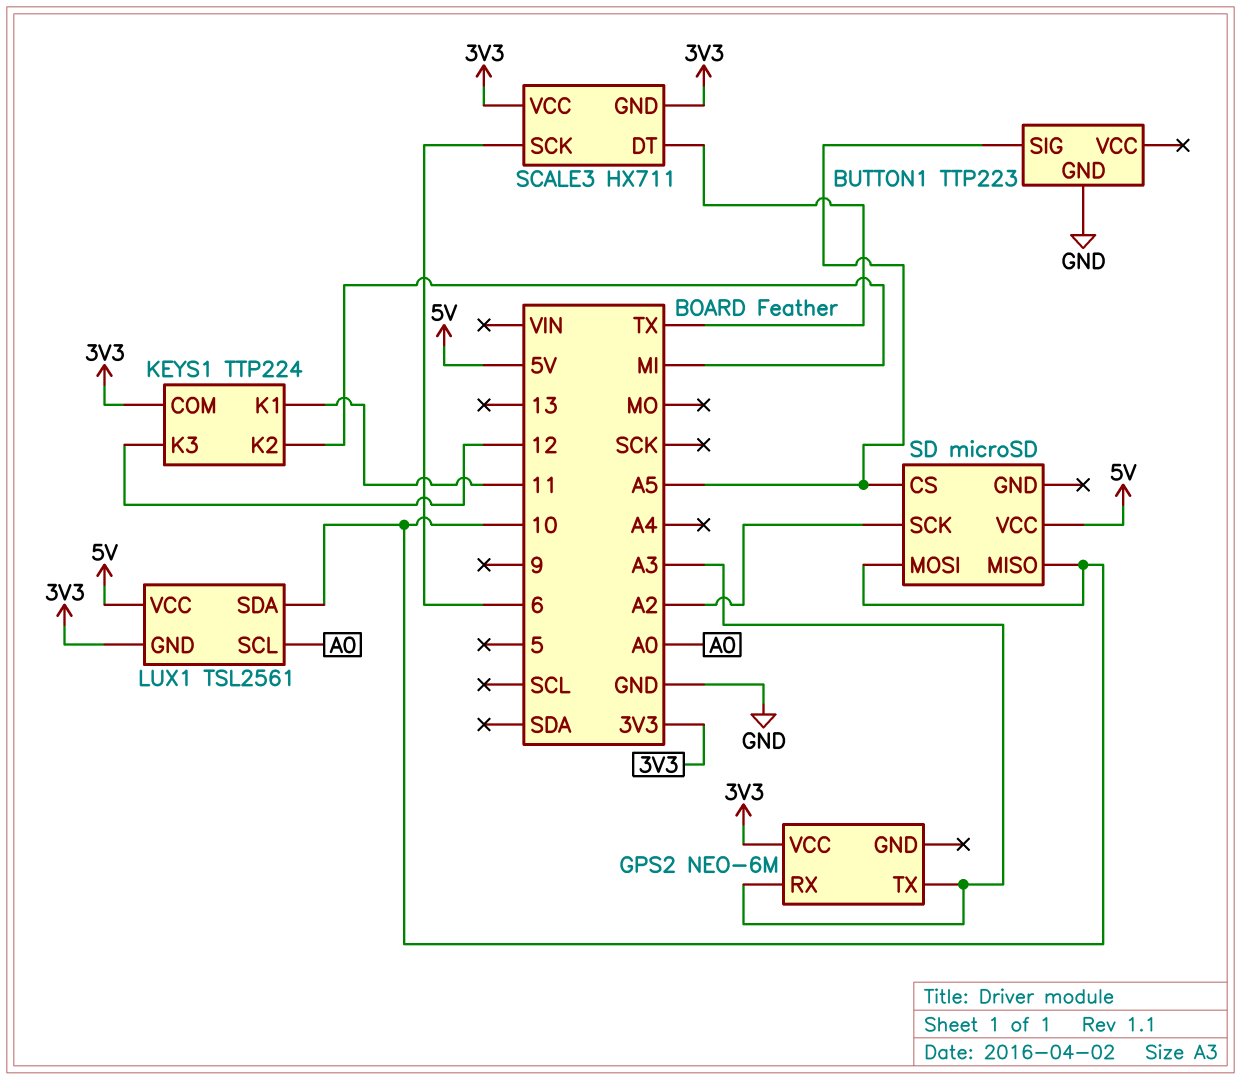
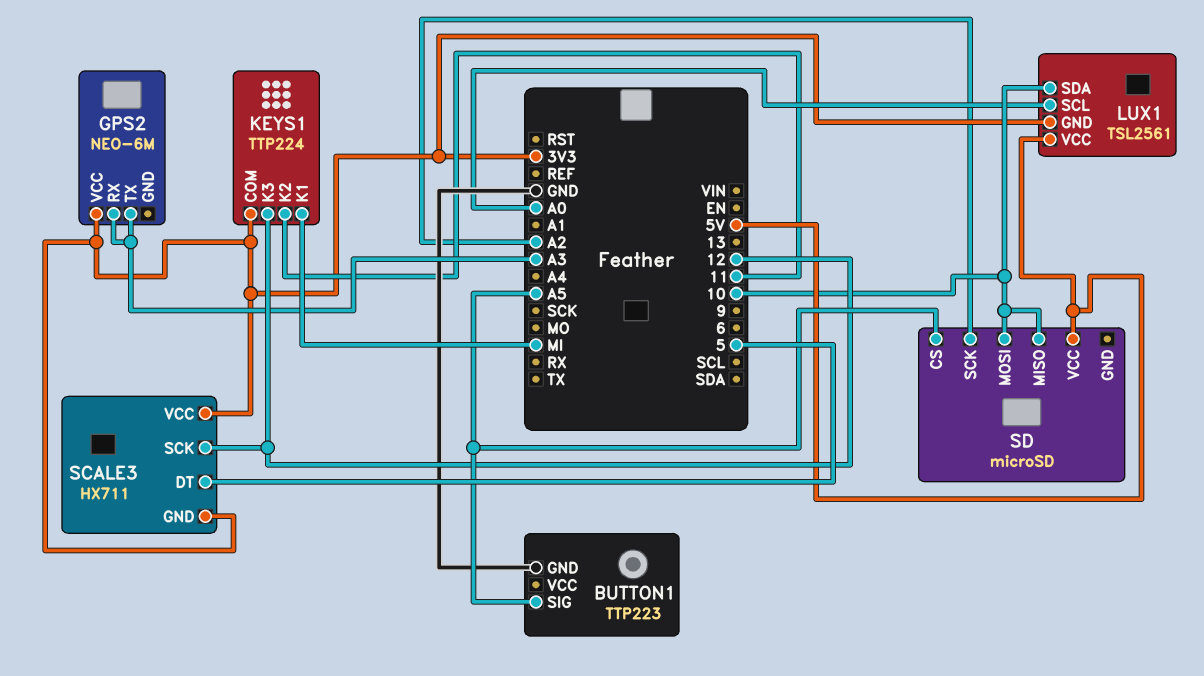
KEYS1 pin K1: 11 -> MI
KEYS1 pin K2: MI -> 11
SCALE3 pin DT: TX -> 5
SCALE3 pin SCK: 6 -> 12

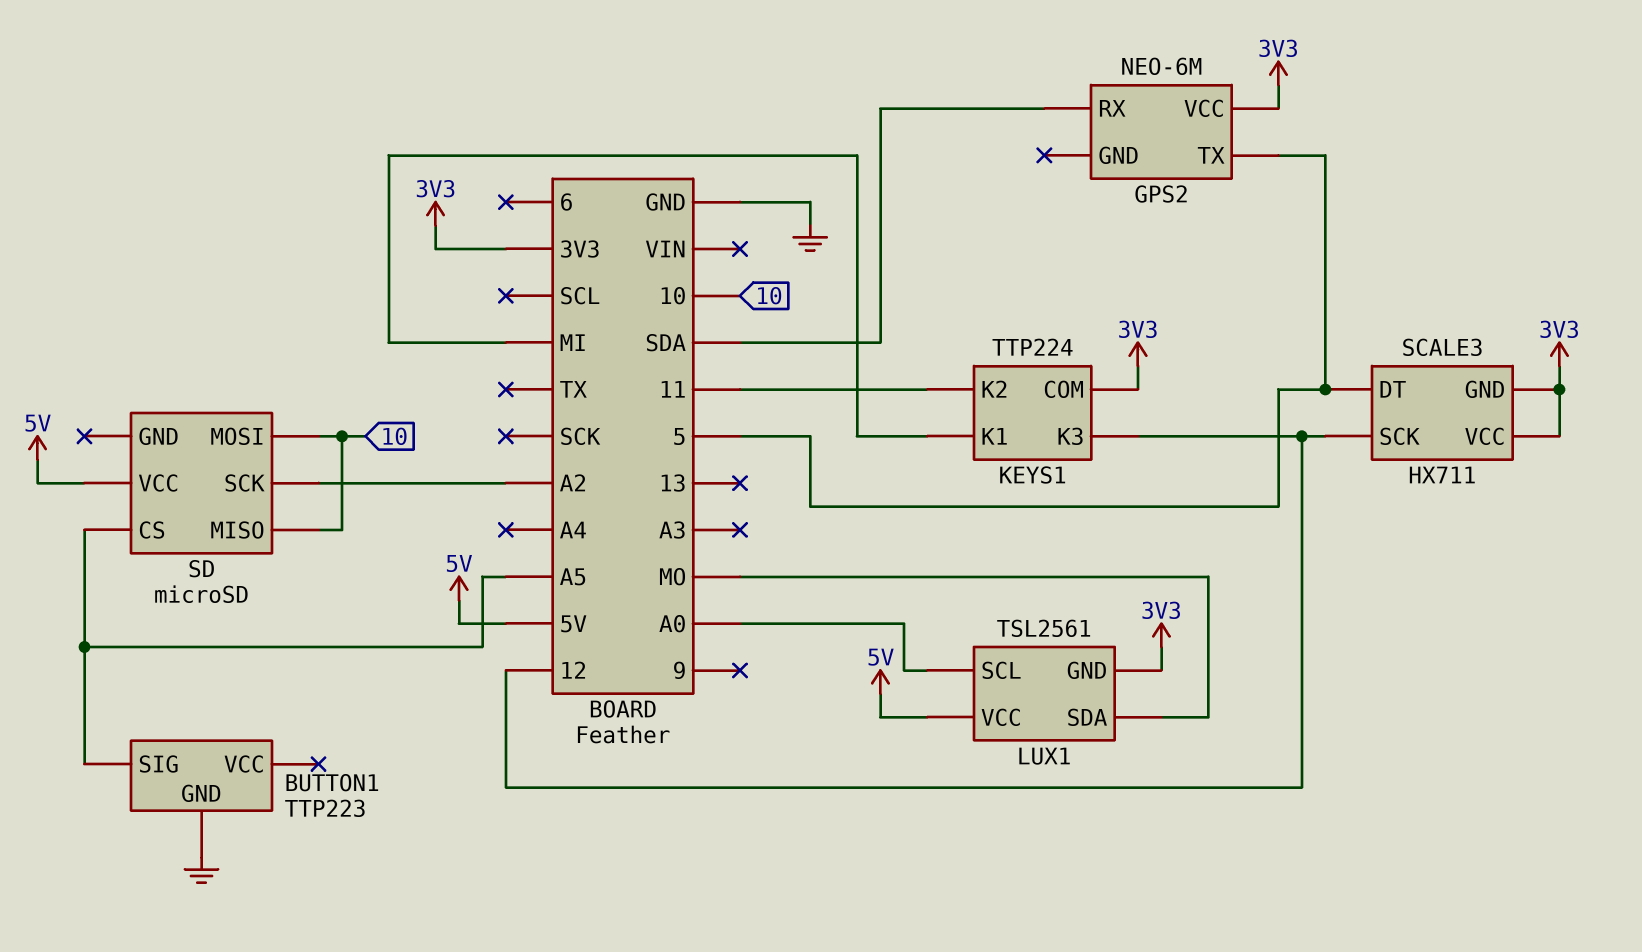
GPS2 pin RX: A3 -> SDA
GPS2 pin TX: A3 -> 5
LUX1 pin SDA: 10 -> MO

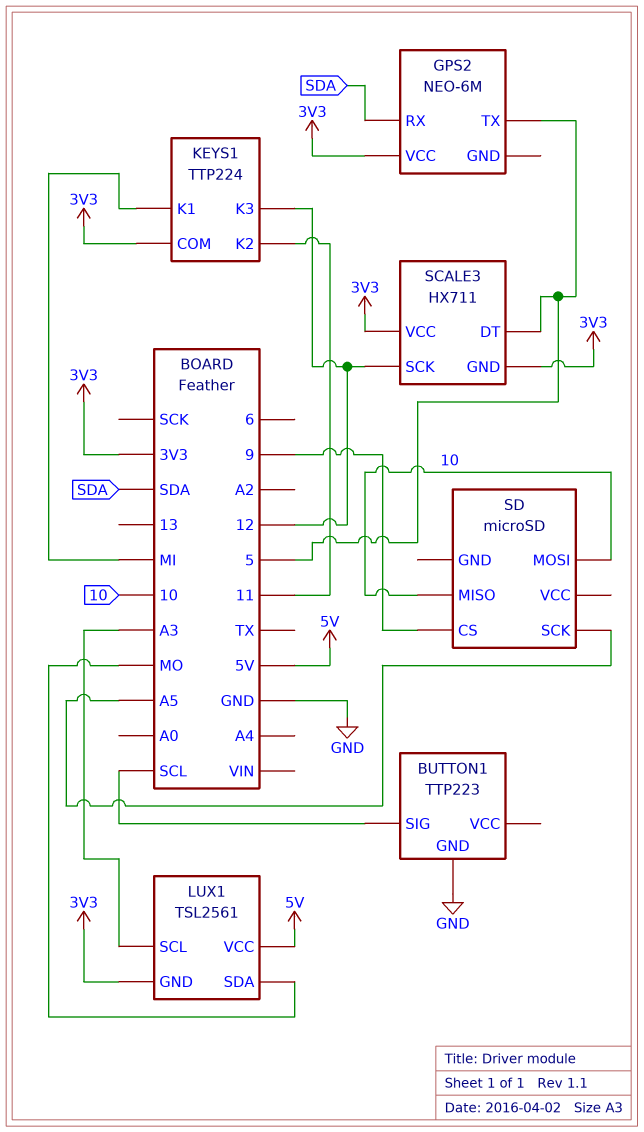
BUTTON1 pin SIG: A5 -> SCL
LUX1 pin SCL: A0 -> A3
SD pin CS: A5 -> 9
SD pin SCK: A2 -> A5
SD pin VCC: 5V -> none

